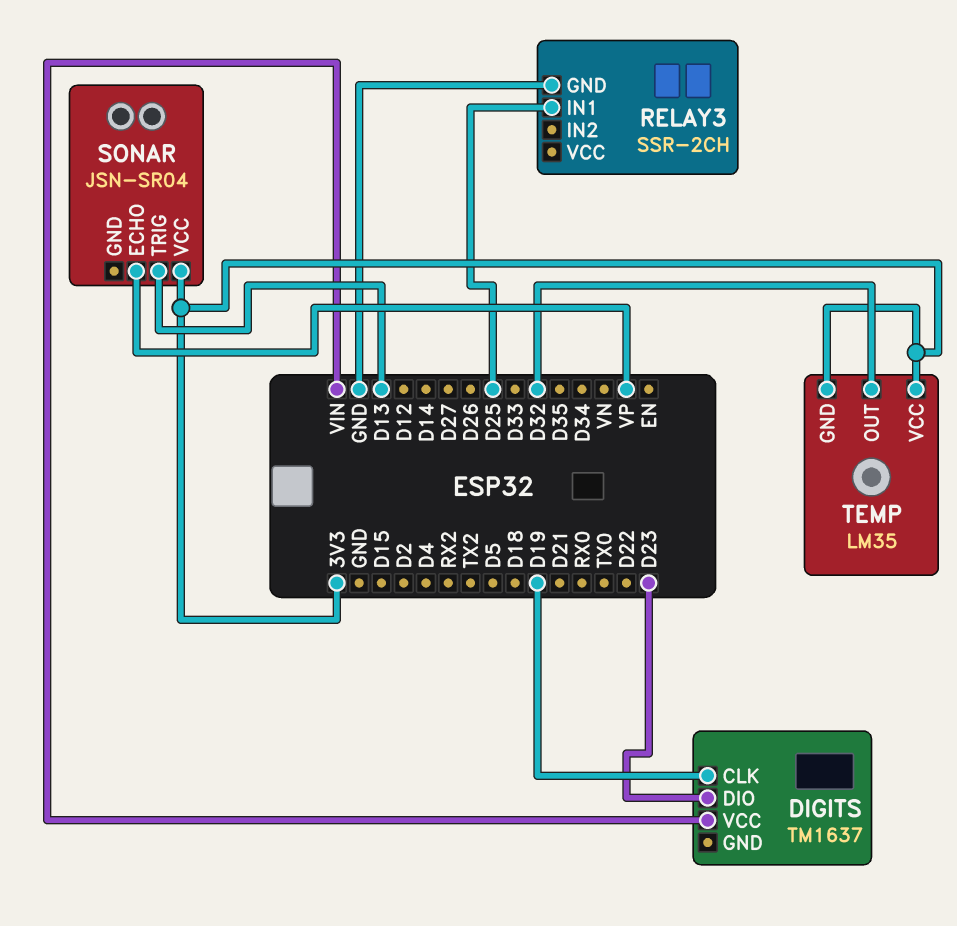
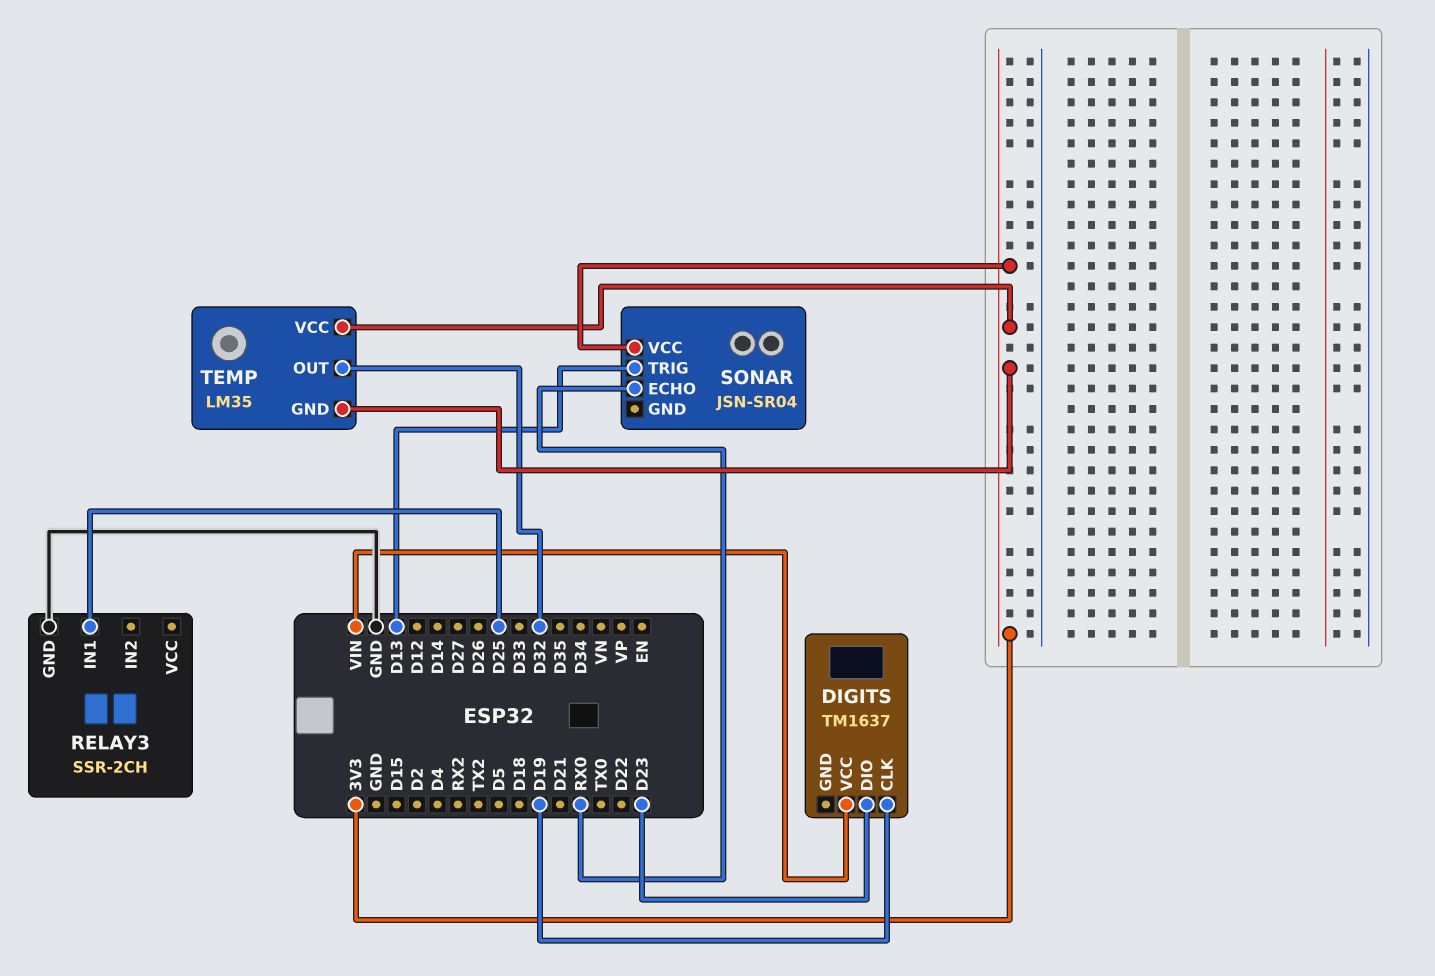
SONAR pin ECHO: VP -> RX0

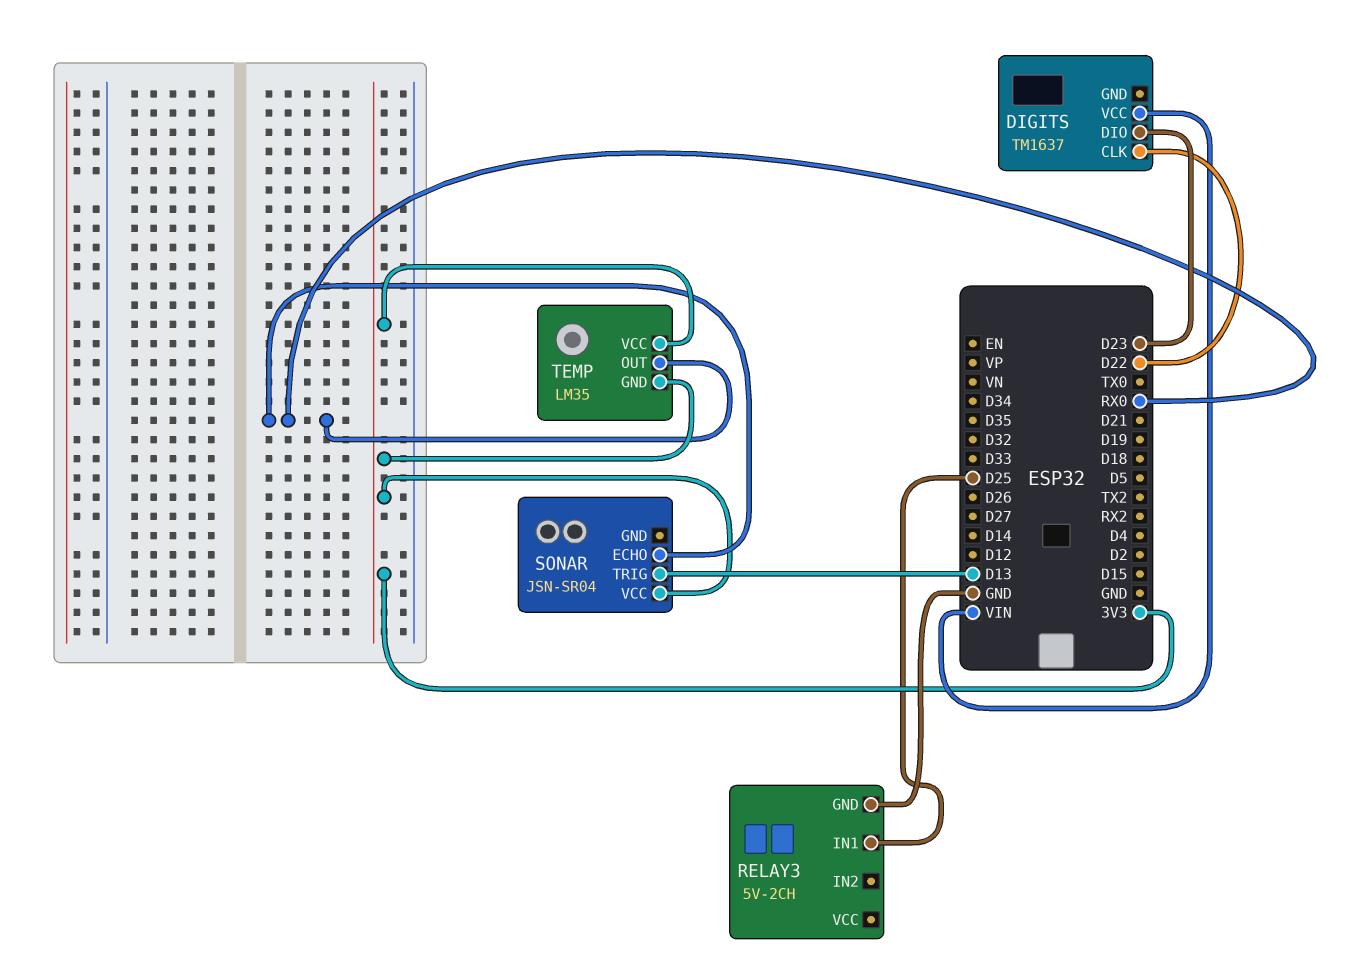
DIGITS pin CLK: D19 -> D22
RELAY3: SSR-2CH -> 5V-2CH
TEMP pin OUT: D32 -> RX0

